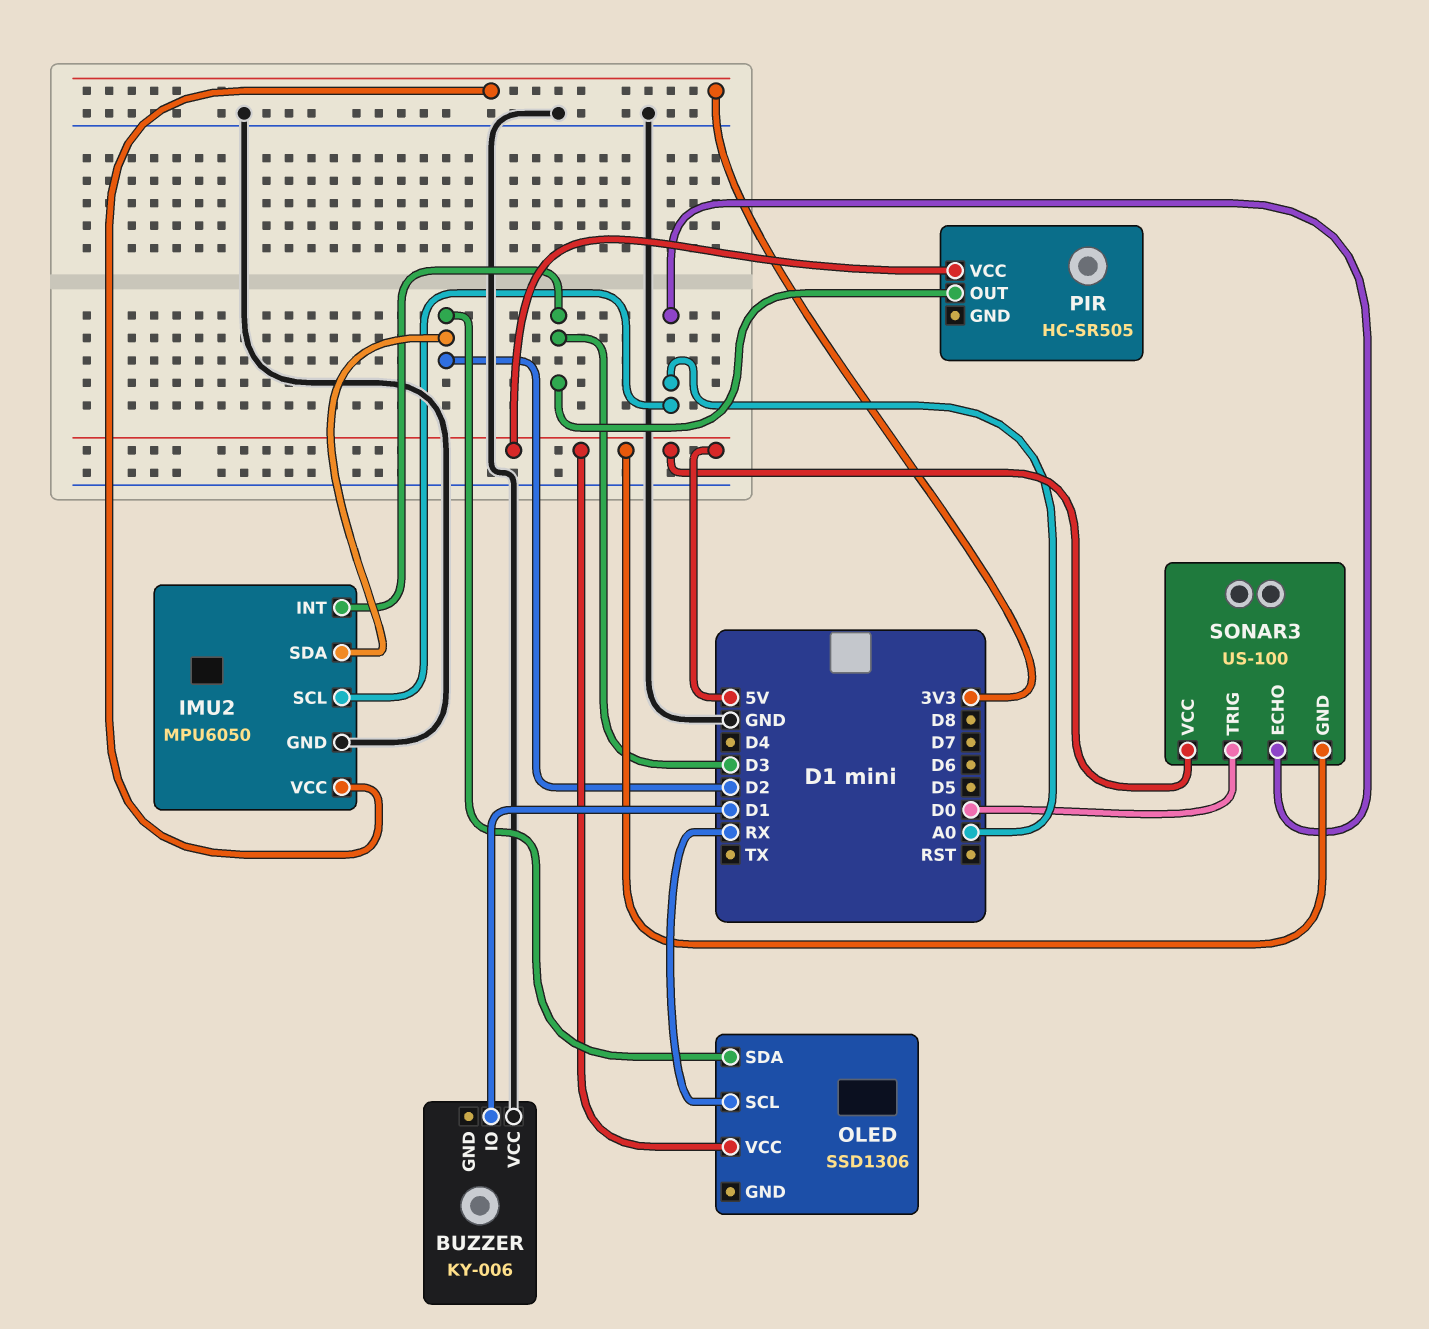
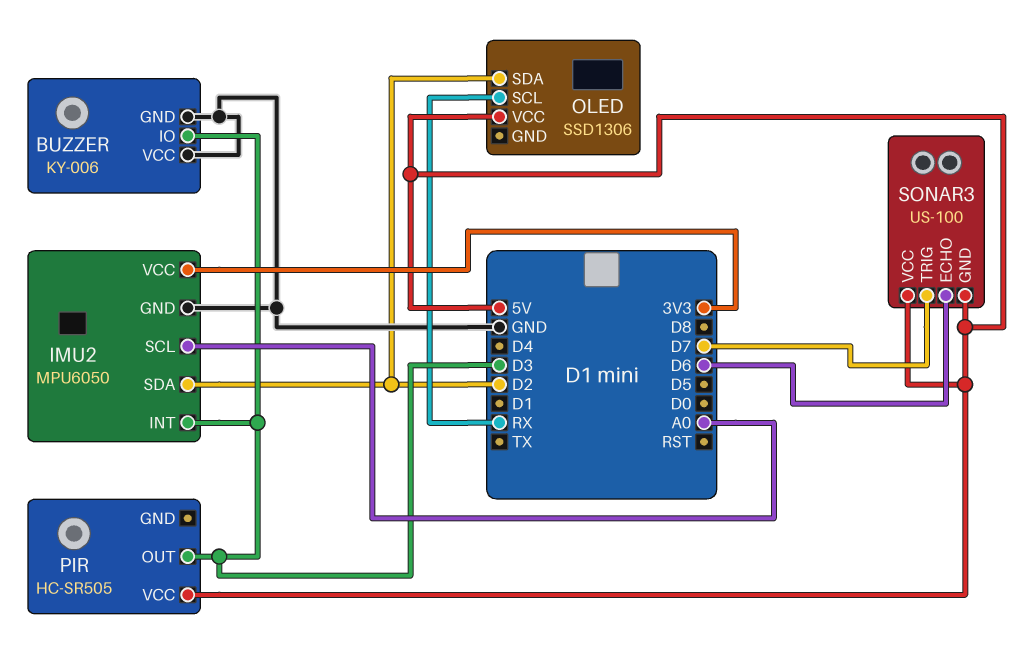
BUZZER pin GND: none -> GND
BUZZER pin IO: D1 -> D3
SONAR3 pin ECHO: A0 -> D6
SONAR3 pin TRIG: D0 -> D7

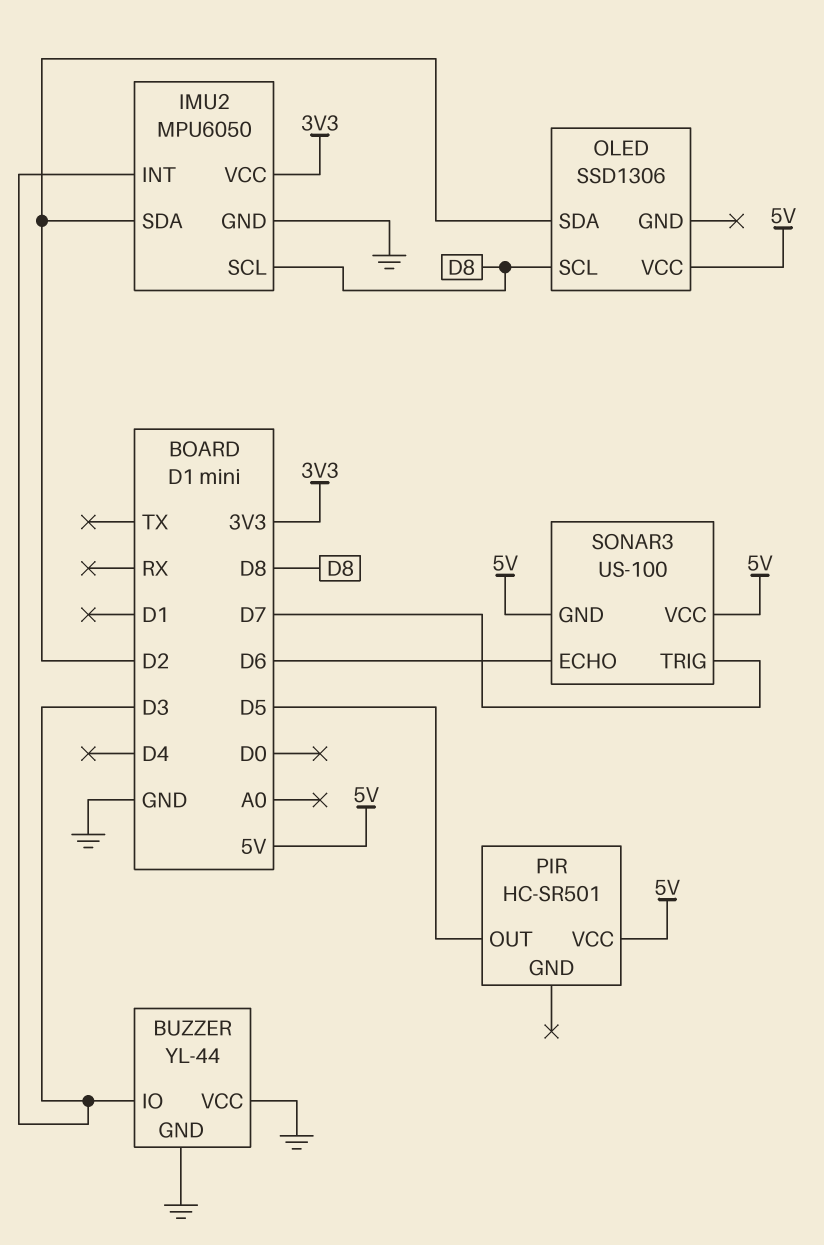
BUZZER: KY-006 -> YL-44
IMU2 pin SCL: A0 -> D8
OLED pin SCL: RX -> D8
PIR: HC-SR505 -> HC-SR501
PIR pin OUT: D3 -> D5

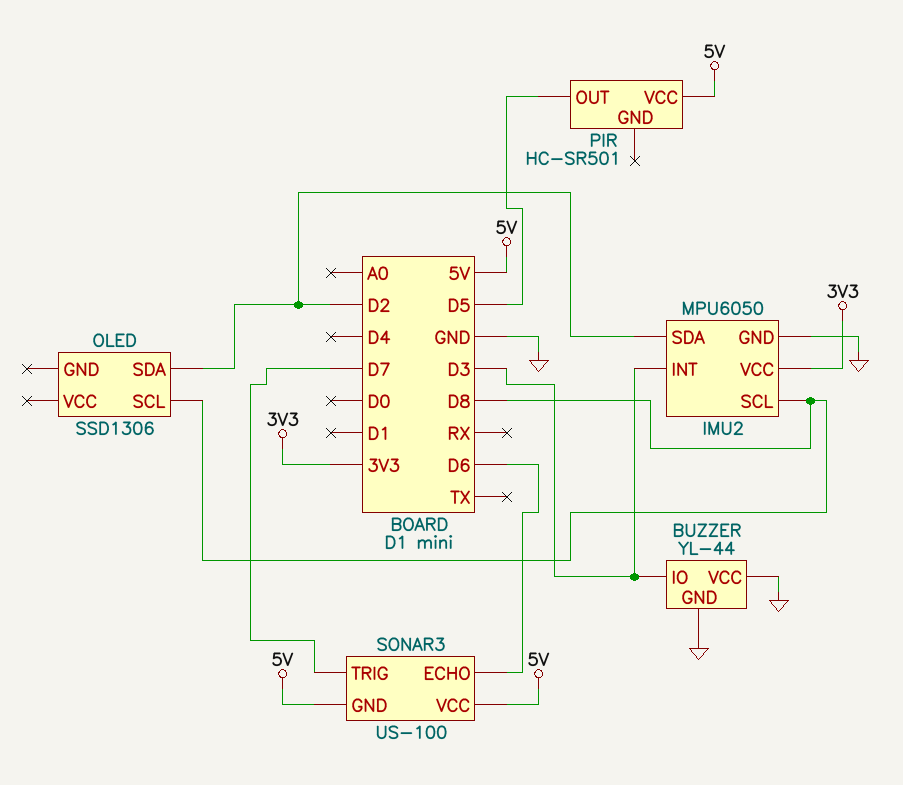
OLED pin VCC: 5V -> none

